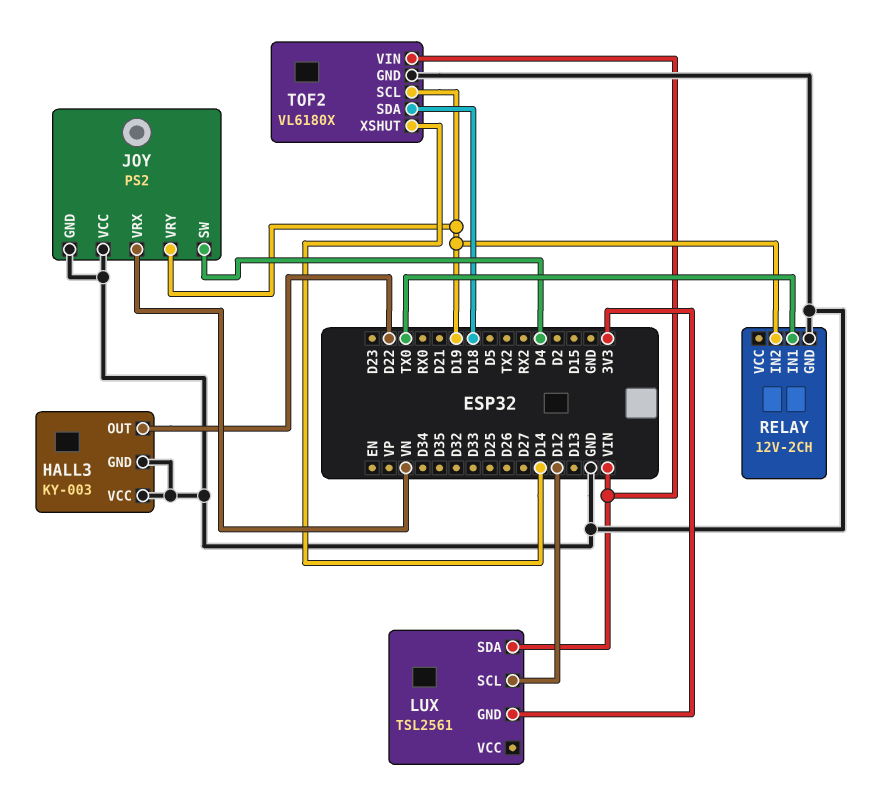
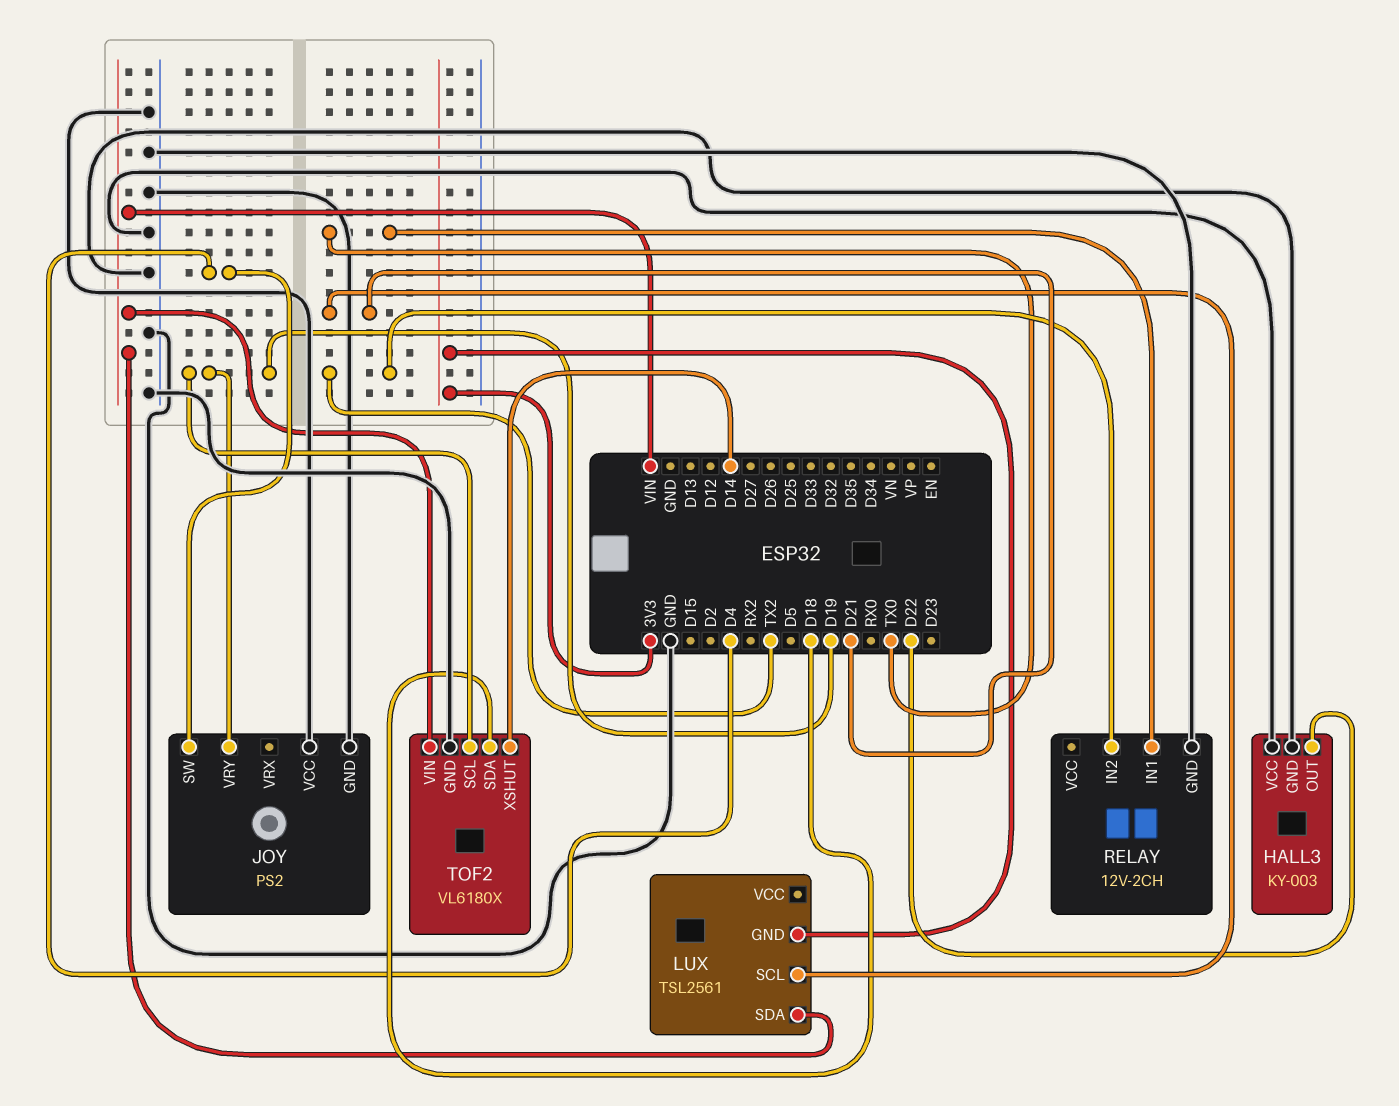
JOY pin VRX: VN -> none
LUX pin SCL: D12 -> D21
RELAY pin IN2: D19 -> TX2

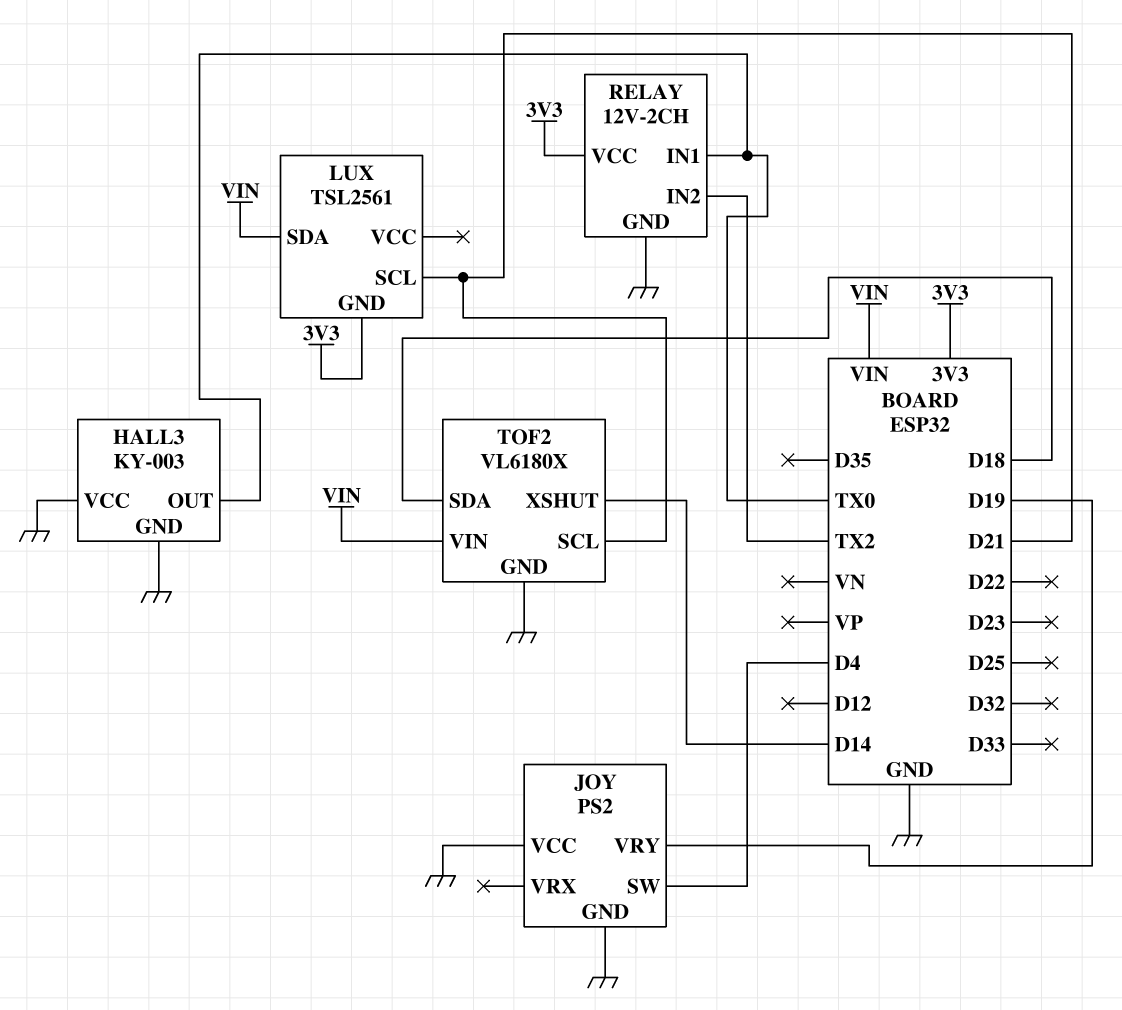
HALL3 pin OUT: D22 -> TX0
RELAY pin VCC: none -> 3V3
TOF2 pin SCL: D19 -> D21

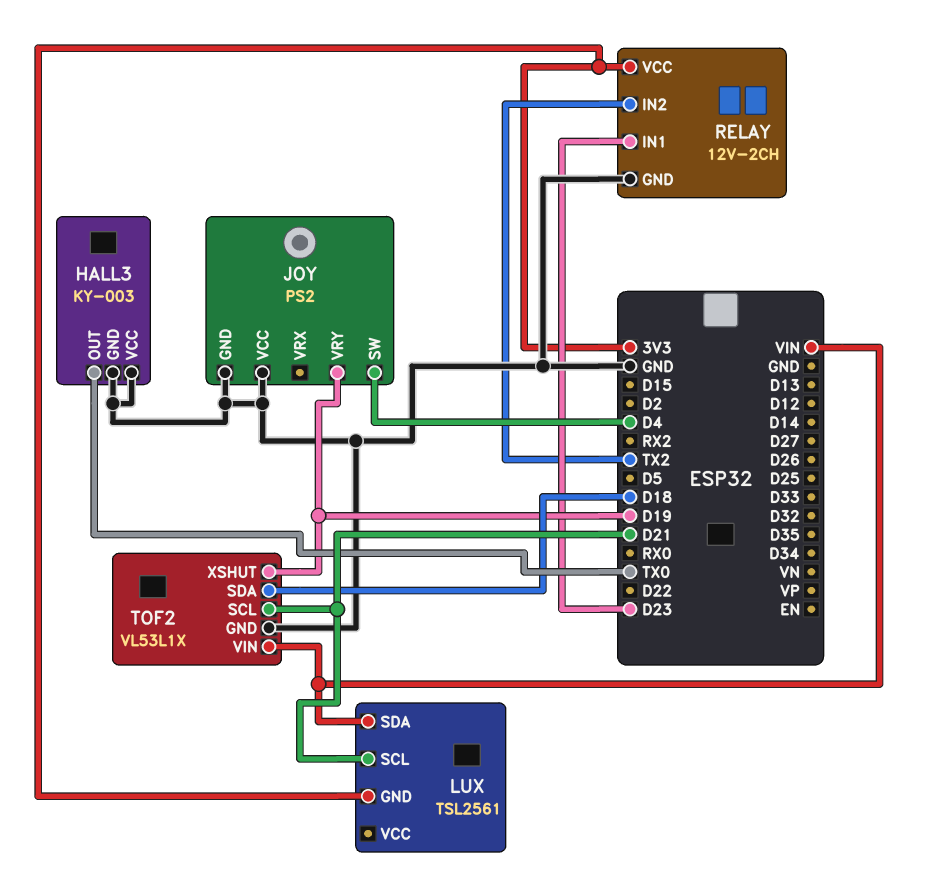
RELAY pin IN1: TX0 -> D23
TOF2: VL6180X -> VL53L1X
TOF2 pin XSHUT: D14 -> D19

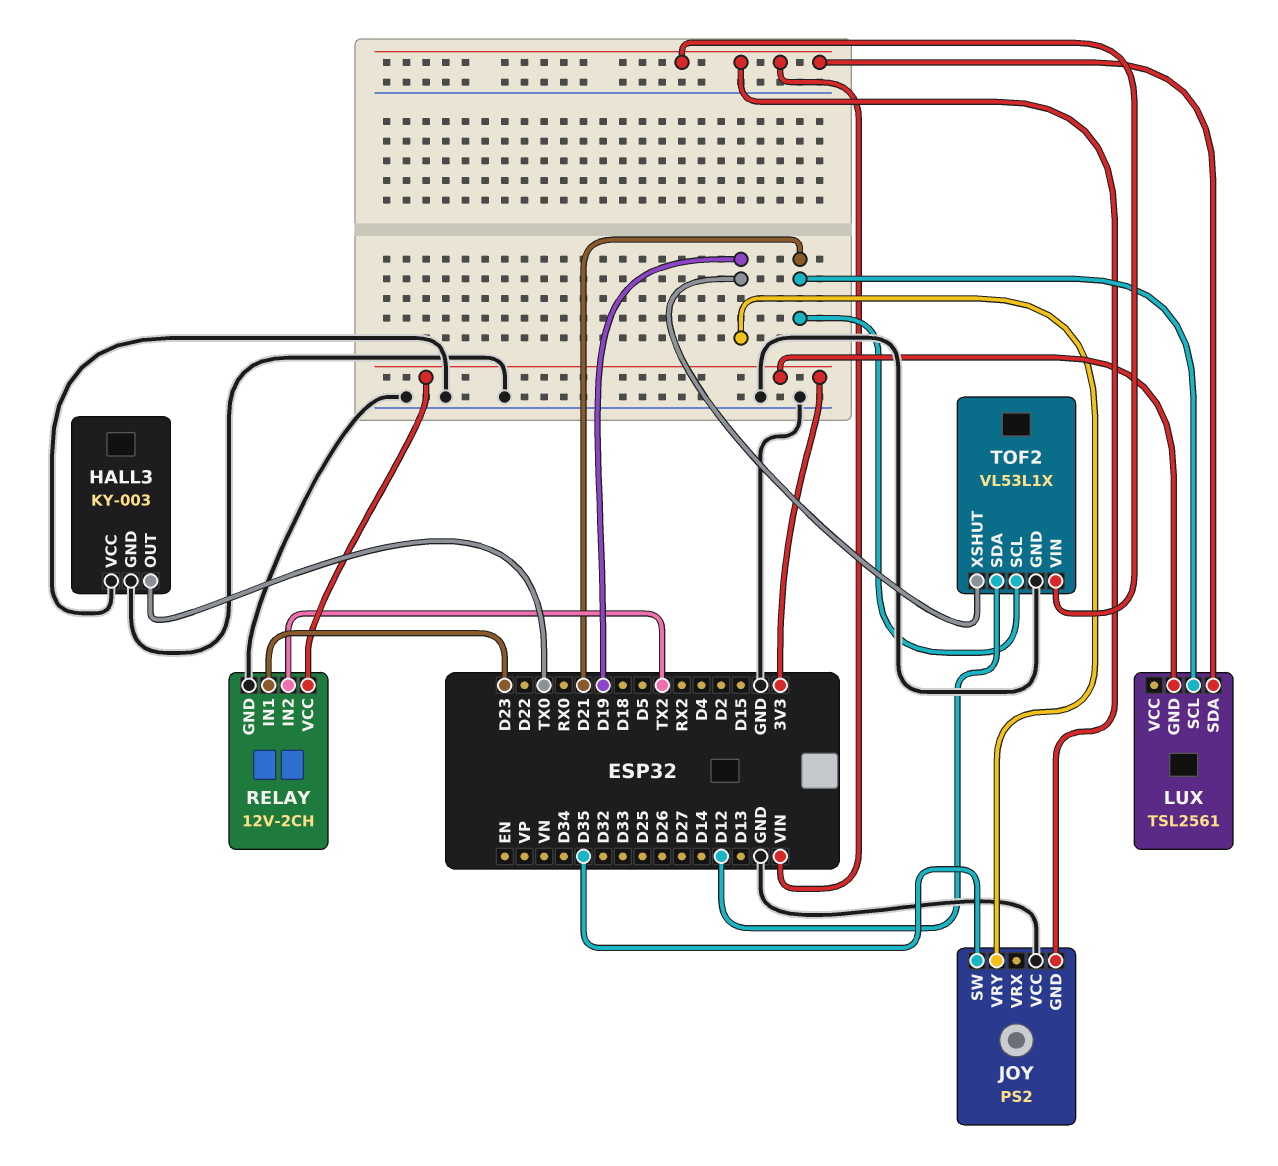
JOY pin GND: GND -> VIN
JOY pin SW: D4 -> D35
TOF2 pin SDA: D18 -> D12

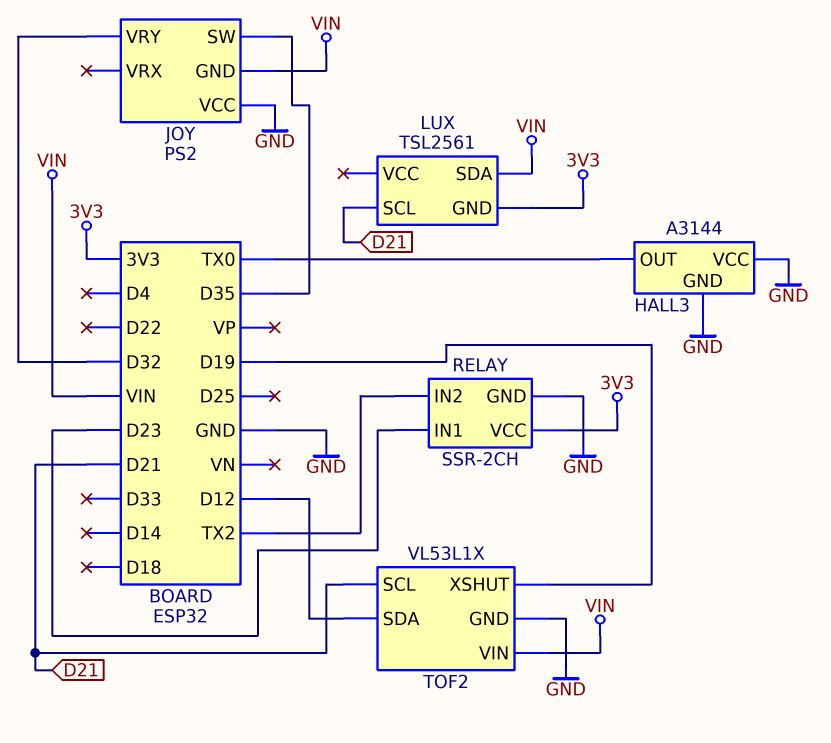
HALL3: KY-003 -> A3144
JOY pin VRY: D19 -> D32
RELAY: 12V-2CH -> SSR-2CH

